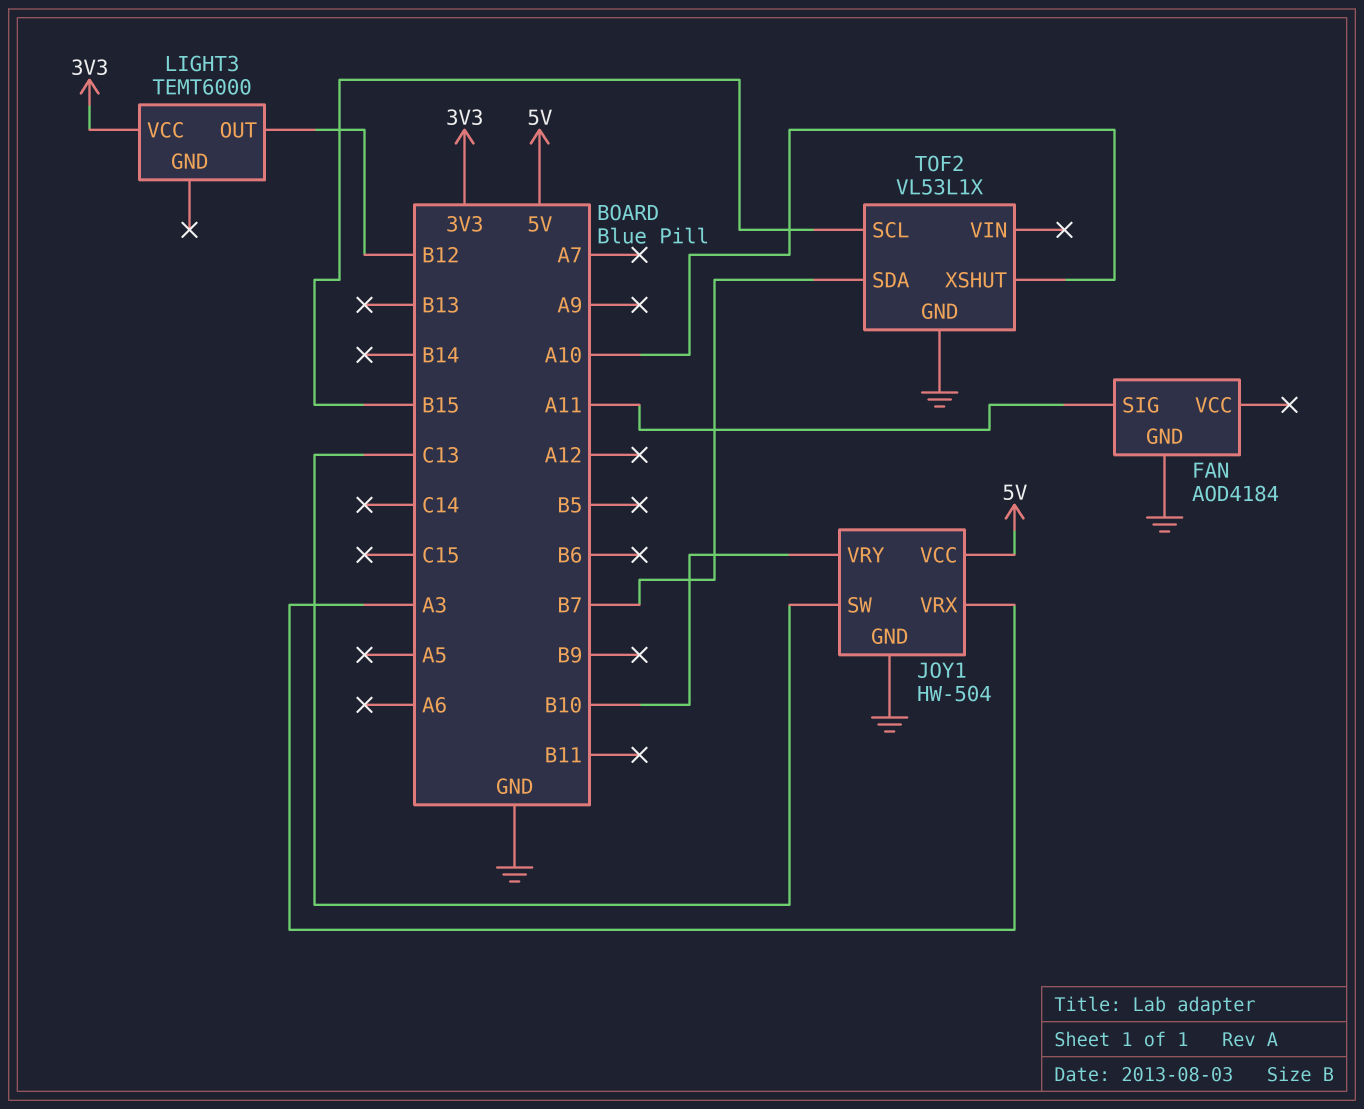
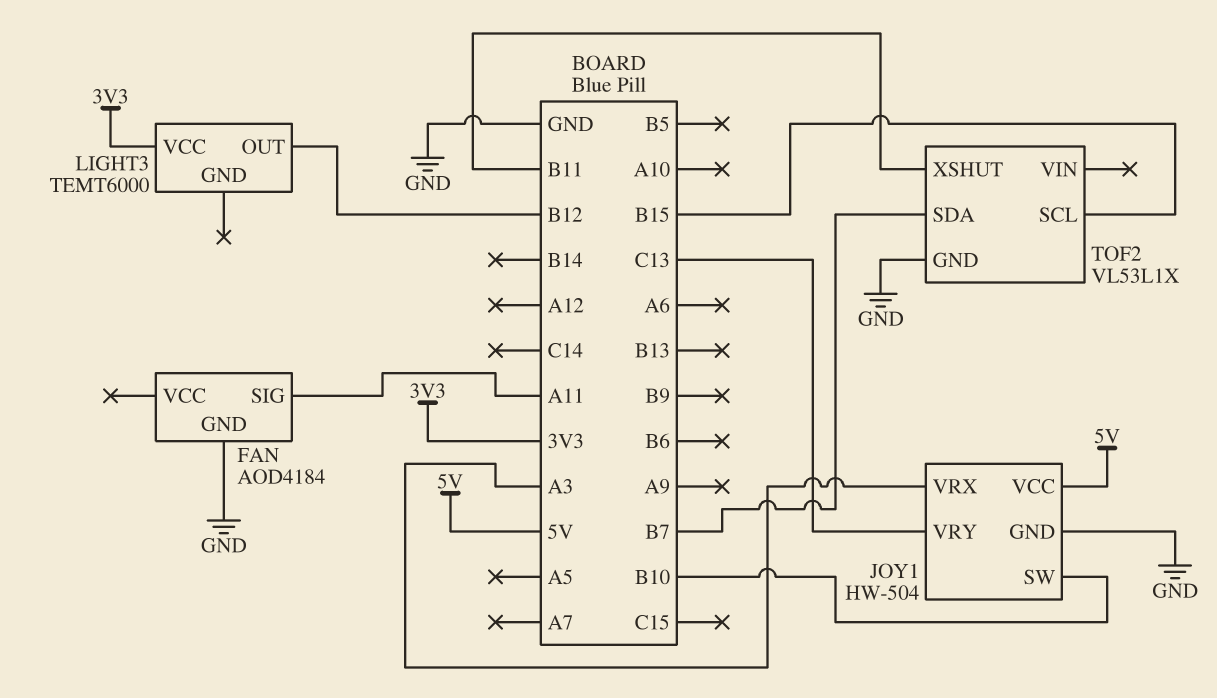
JOY1 pin SW: C13 -> B10
JOY1 pin VRY: B10 -> C13
TOF2 pin XSHUT: A10 -> B11

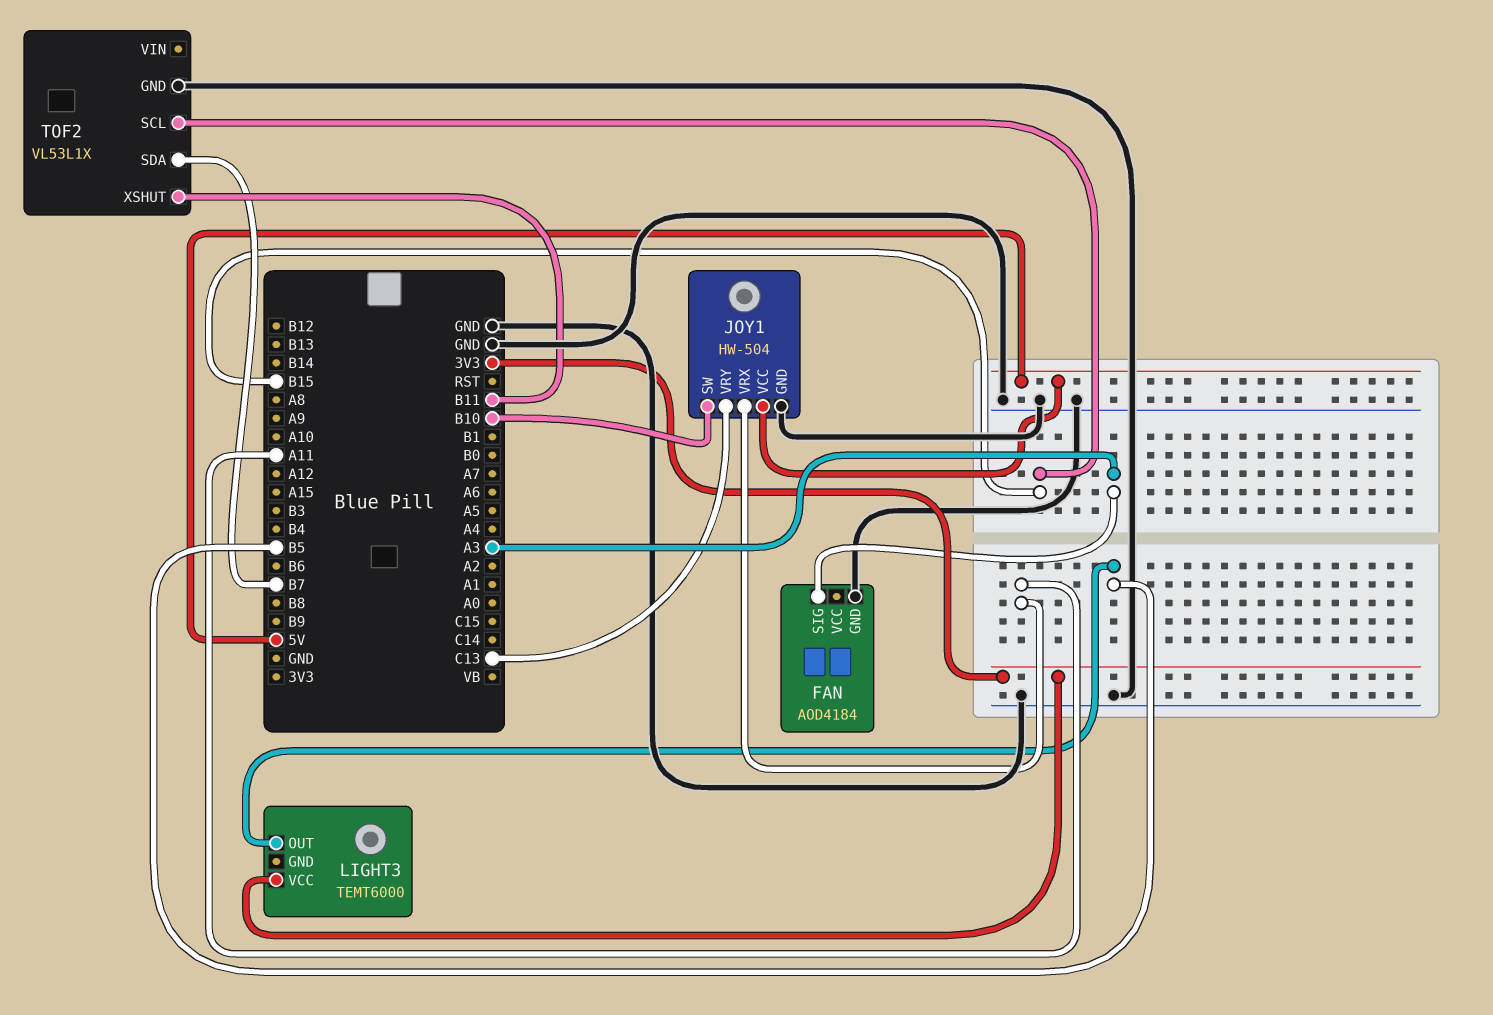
FAN pin SIG: A11 -> A3
JOY1 pin VRX: A3 -> A11
LIGHT3 pin OUT: B12 -> B5

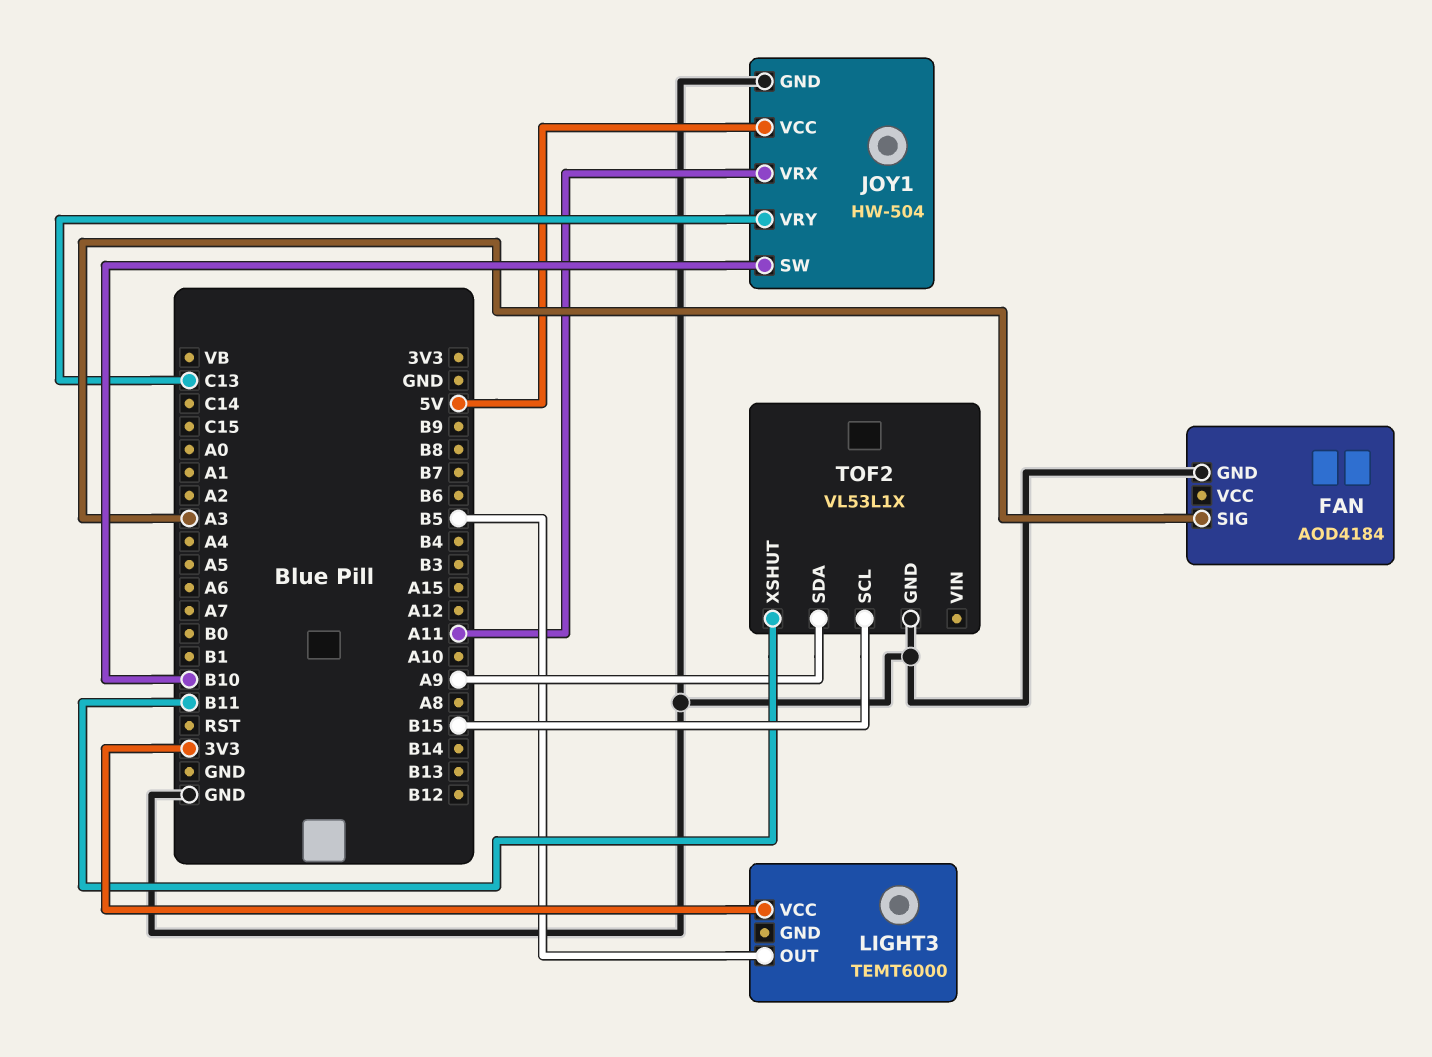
TOF2 pin SDA: B7 -> A9

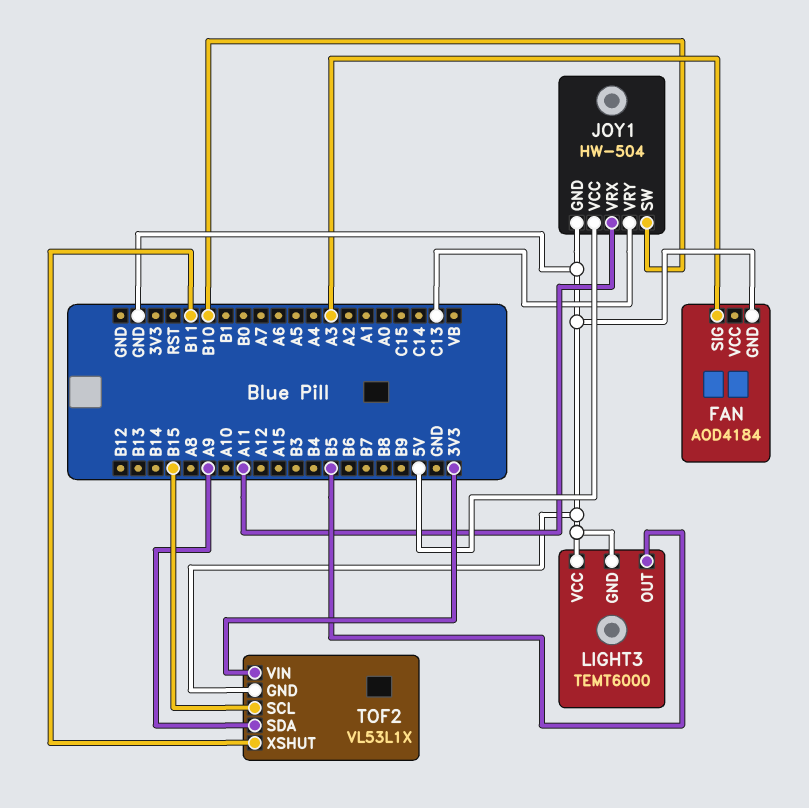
LIGHT3 pin GND: none -> GND
LIGHT3 pin VCC: 3V3 -> GND
TOF2 pin VIN: none -> 3V3

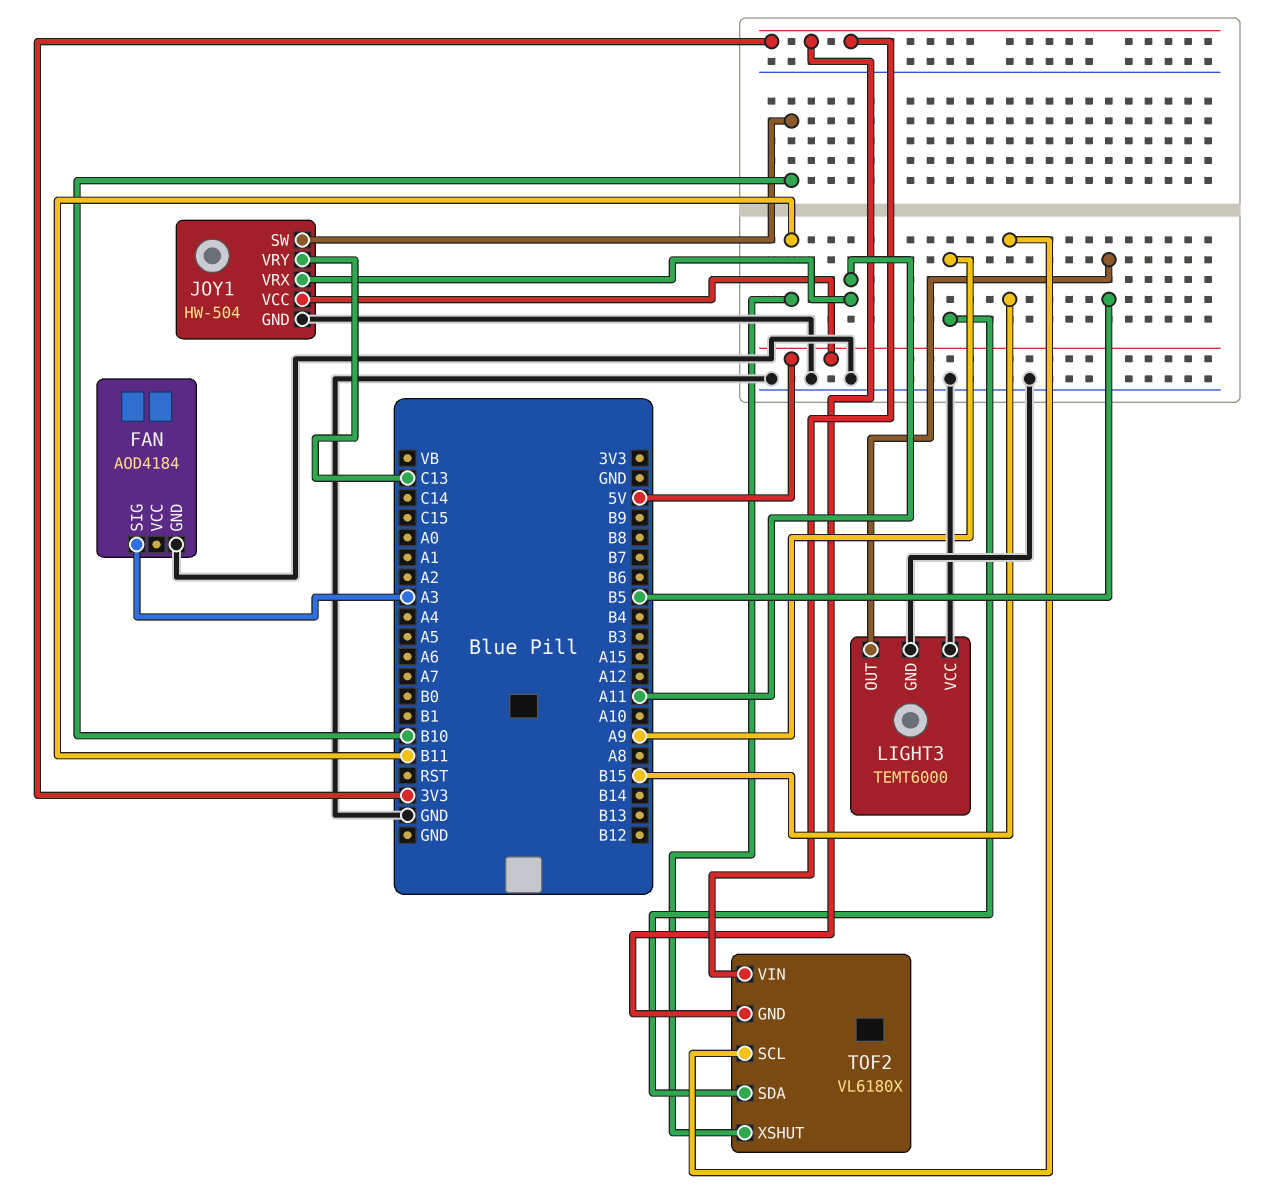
TOF2: VL53L1X -> VL6180X
TOF2 pin GND: GND -> 3V3

